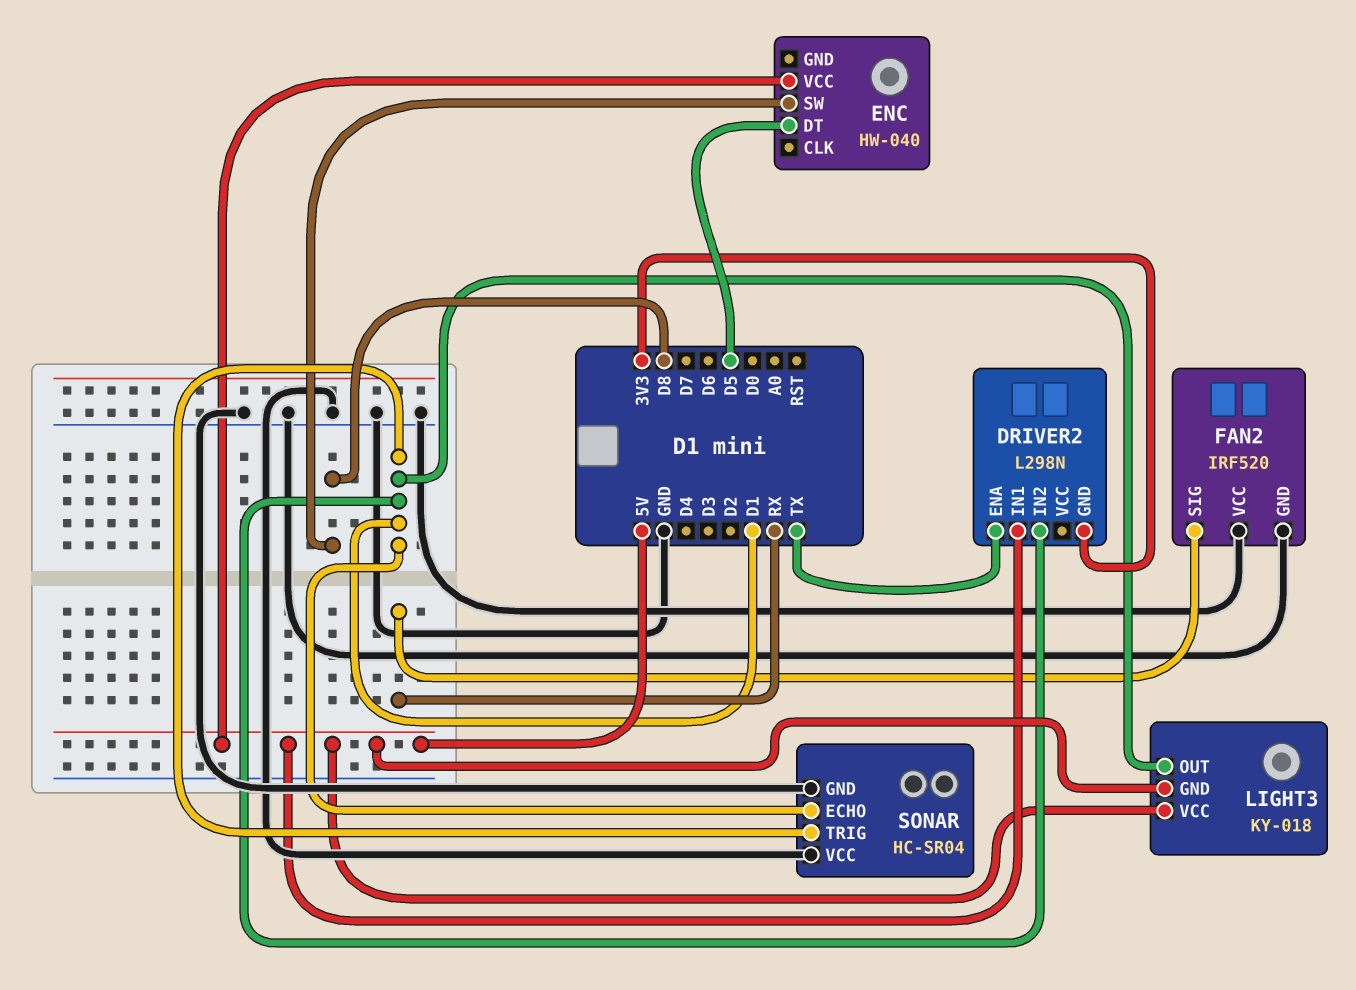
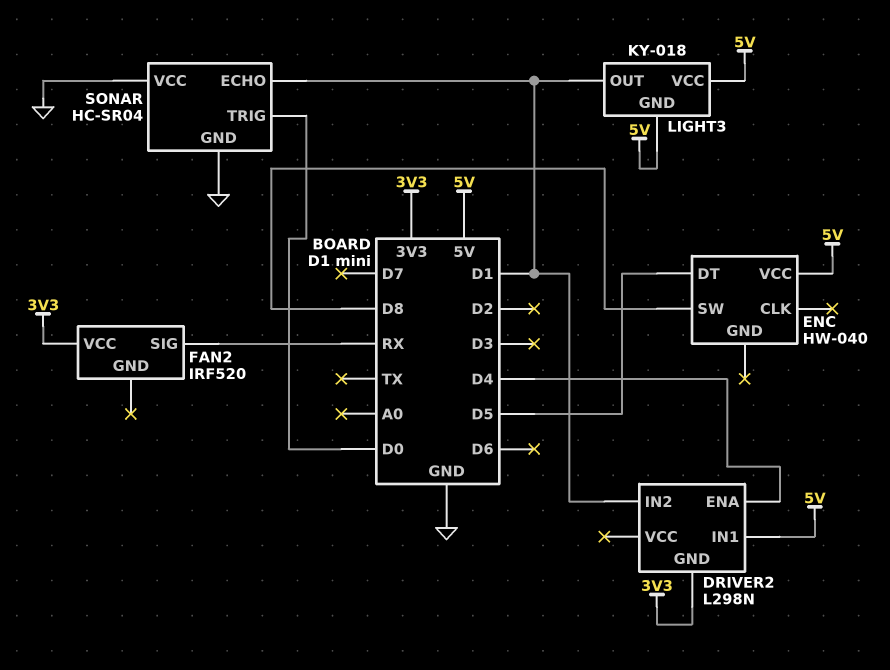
DRIVER2 pin ENA: TX -> D4
FAN2 pin GND: GND -> none
FAN2 pin VCC: GND -> 3V3
SONAR pin TRIG: D1 -> D0

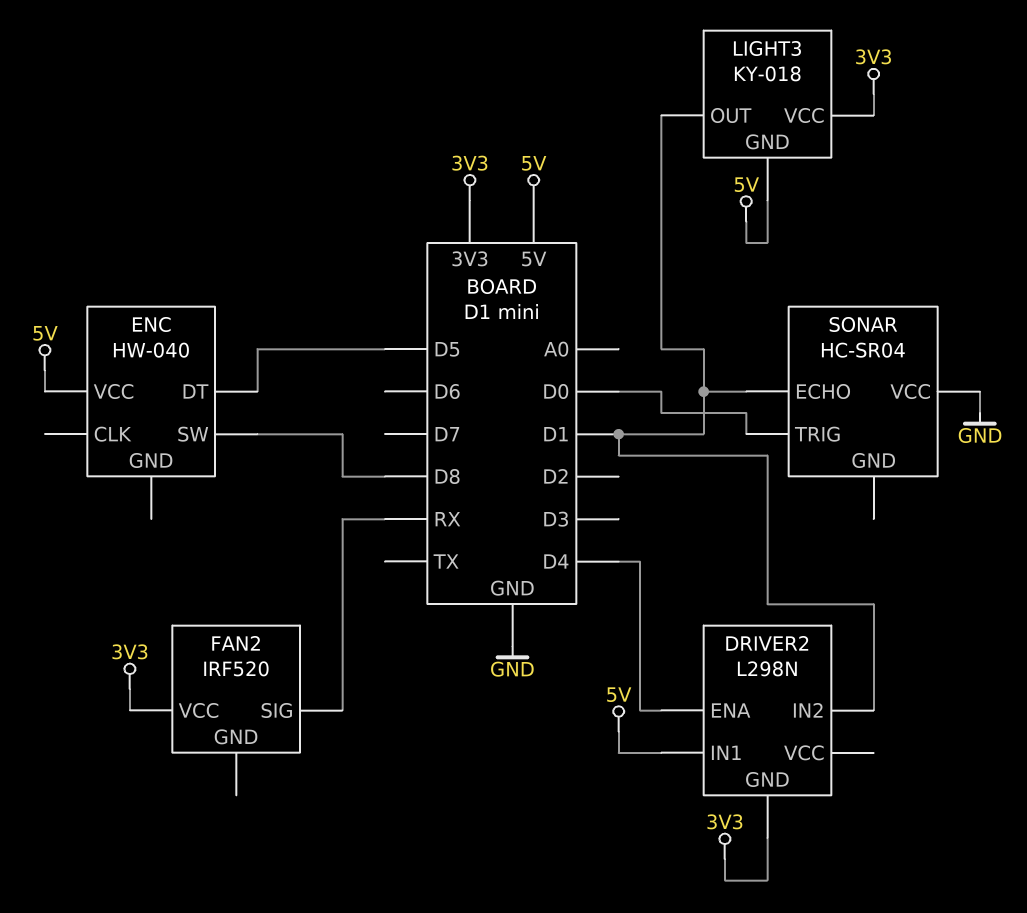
LIGHT3 pin VCC: 5V -> 3V3
SONAR pin GND: GND -> none

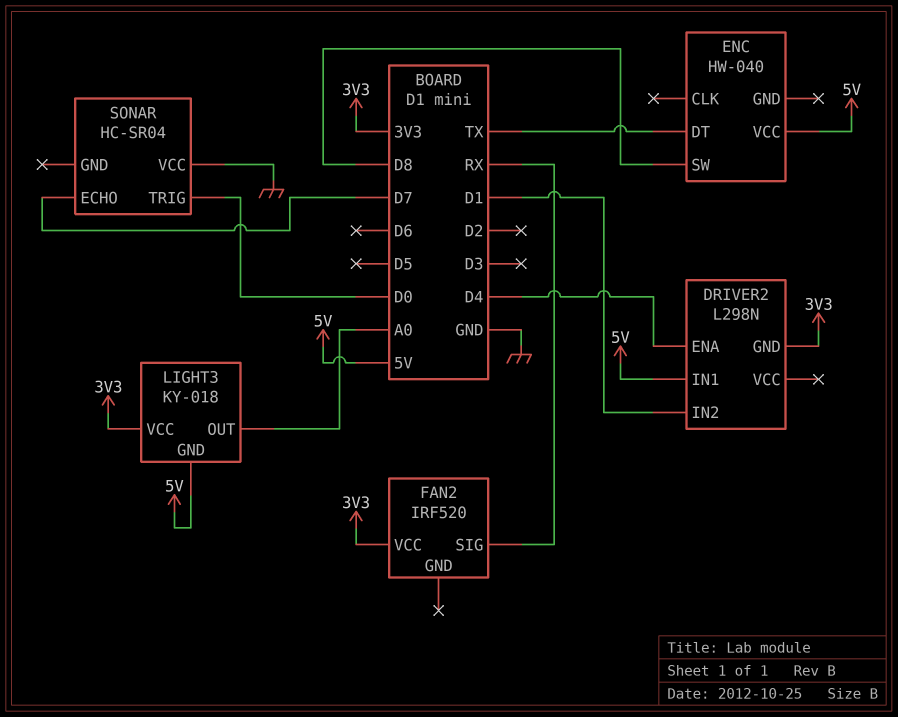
ENC pin DT: D5 -> TX
LIGHT3 pin OUT: D1 -> A0
SONAR pin ECHO: D1 -> D7

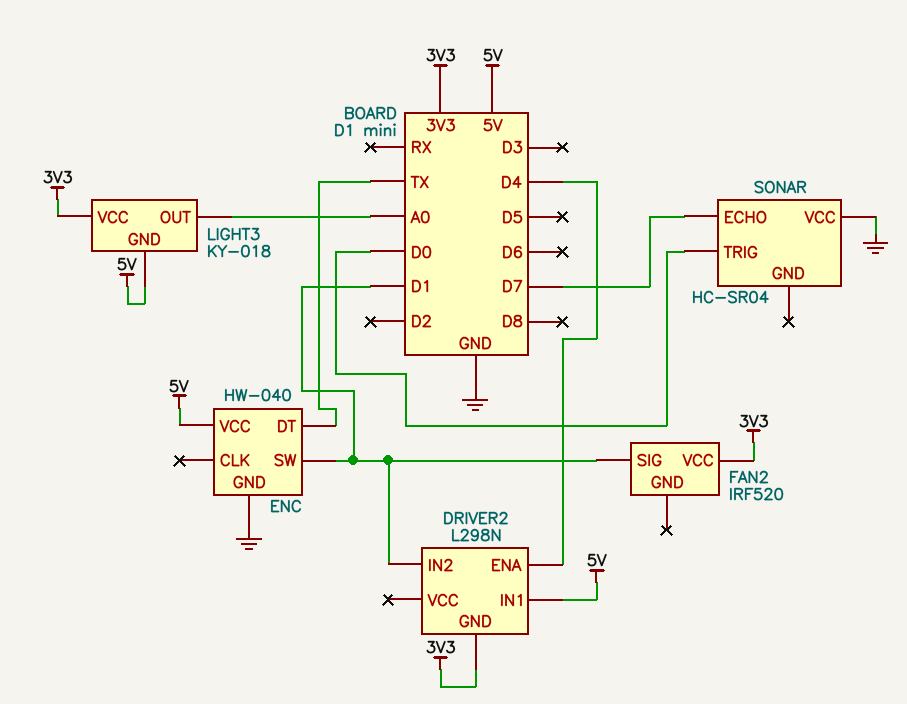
ENC pin GND: none -> GND
ENC pin SW: D8 -> D1
FAN2 pin SIG: RX -> D1

